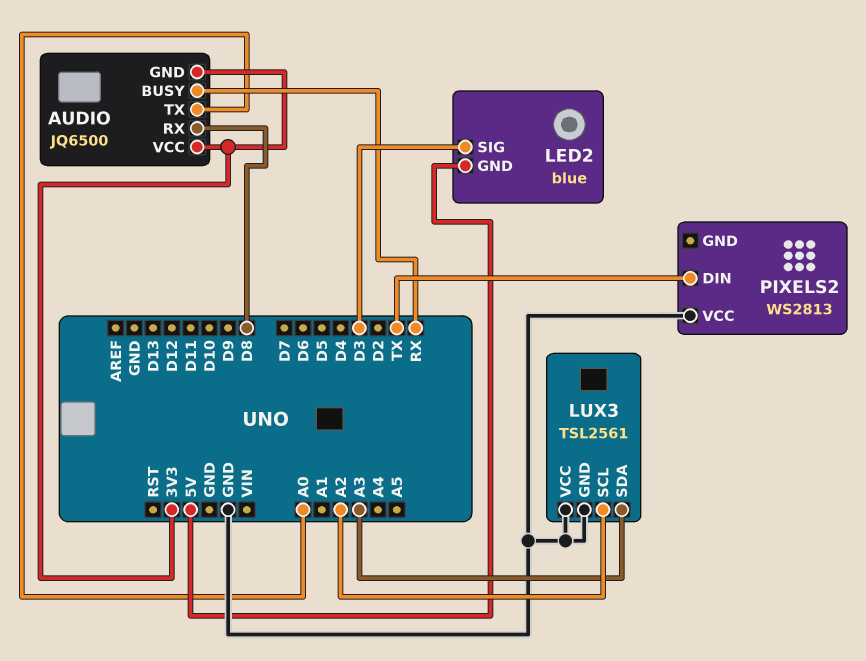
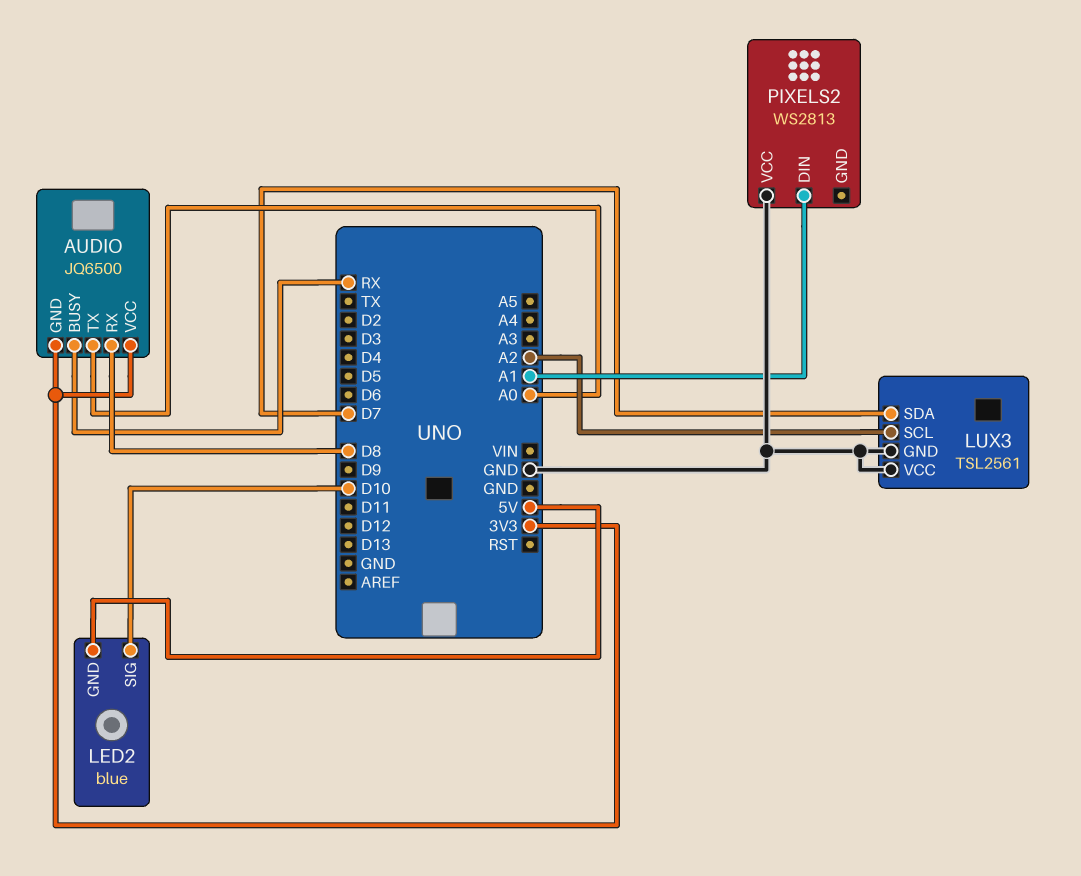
LED2 pin SIG: D3 -> D10
LUX3 pin SDA: A3 -> D7
PIXELS2 pin DIN: TX -> A1

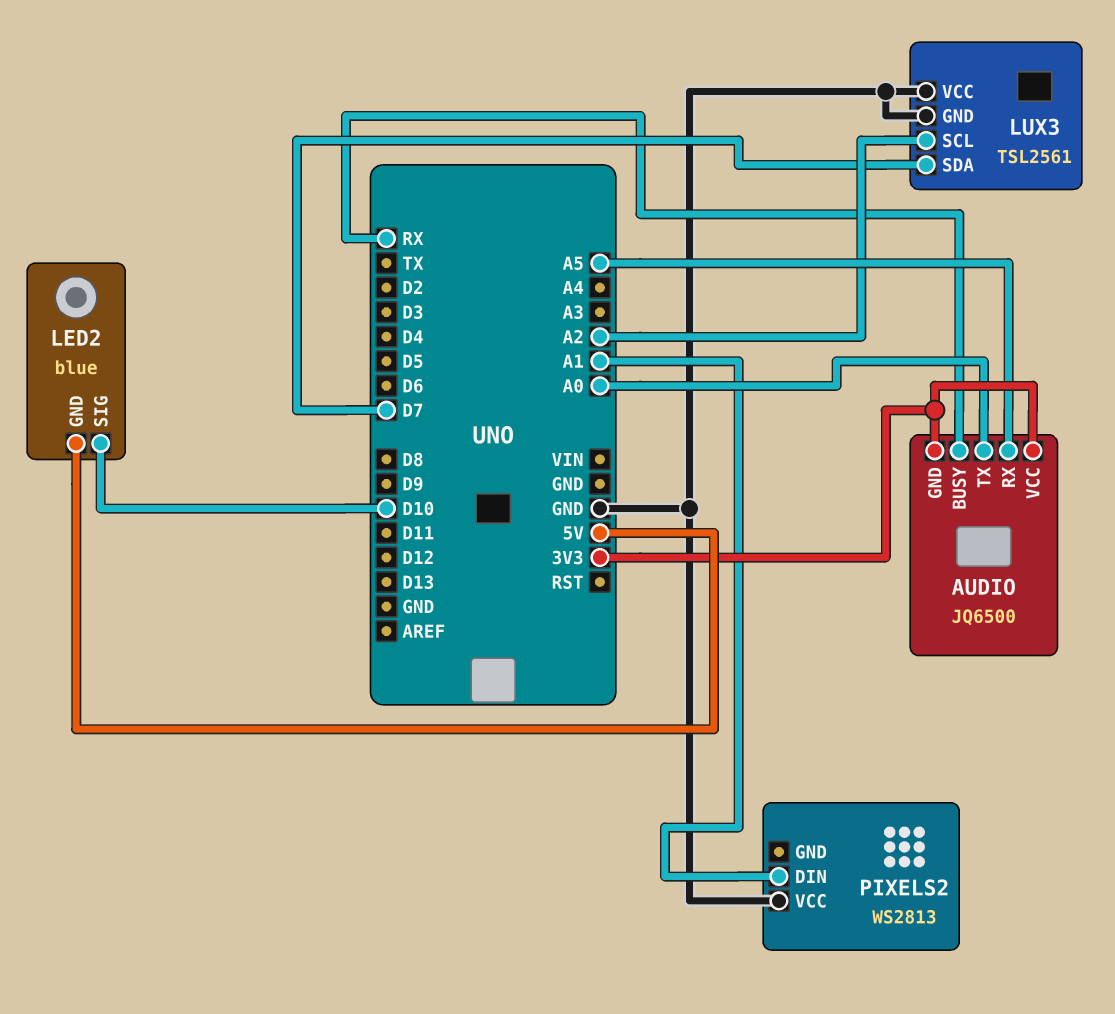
AUDIO pin RX: D8 -> A5

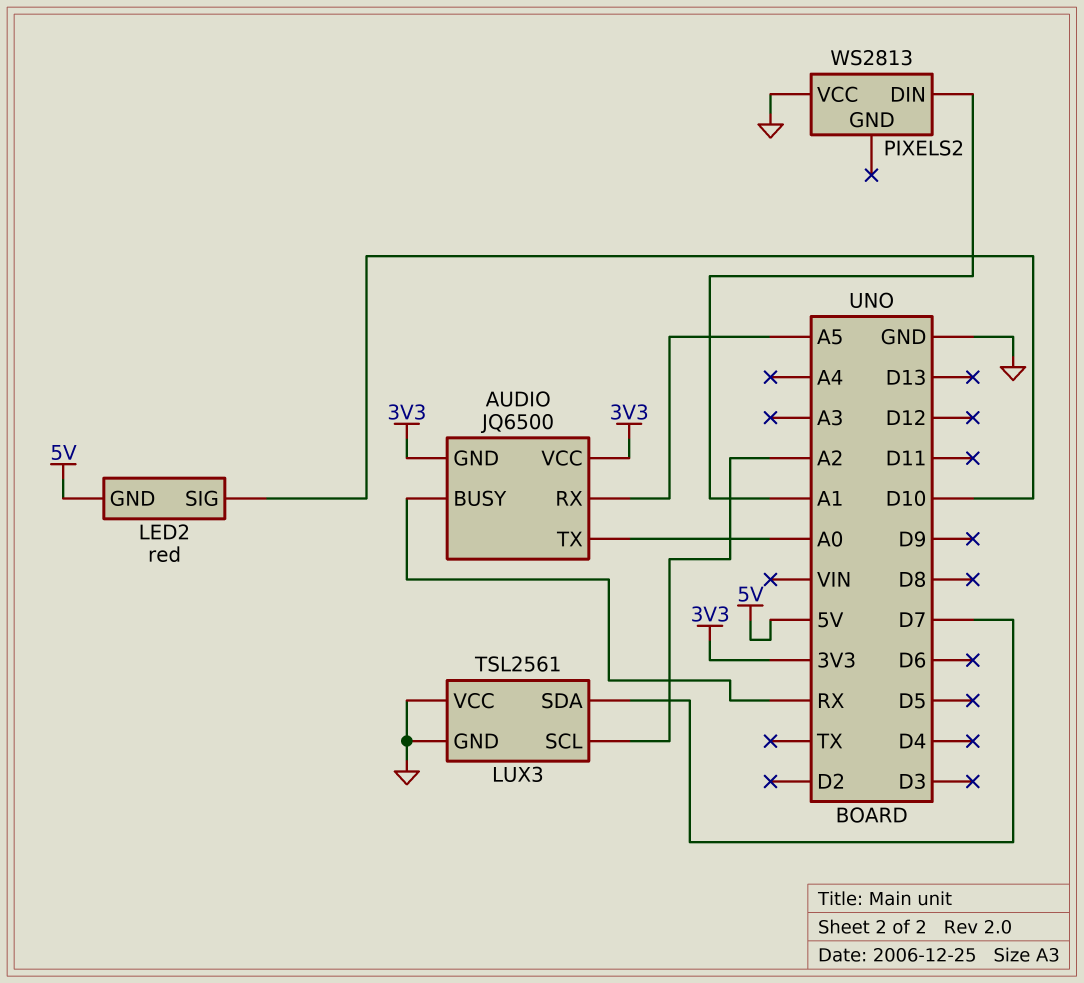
LED2: blue -> red

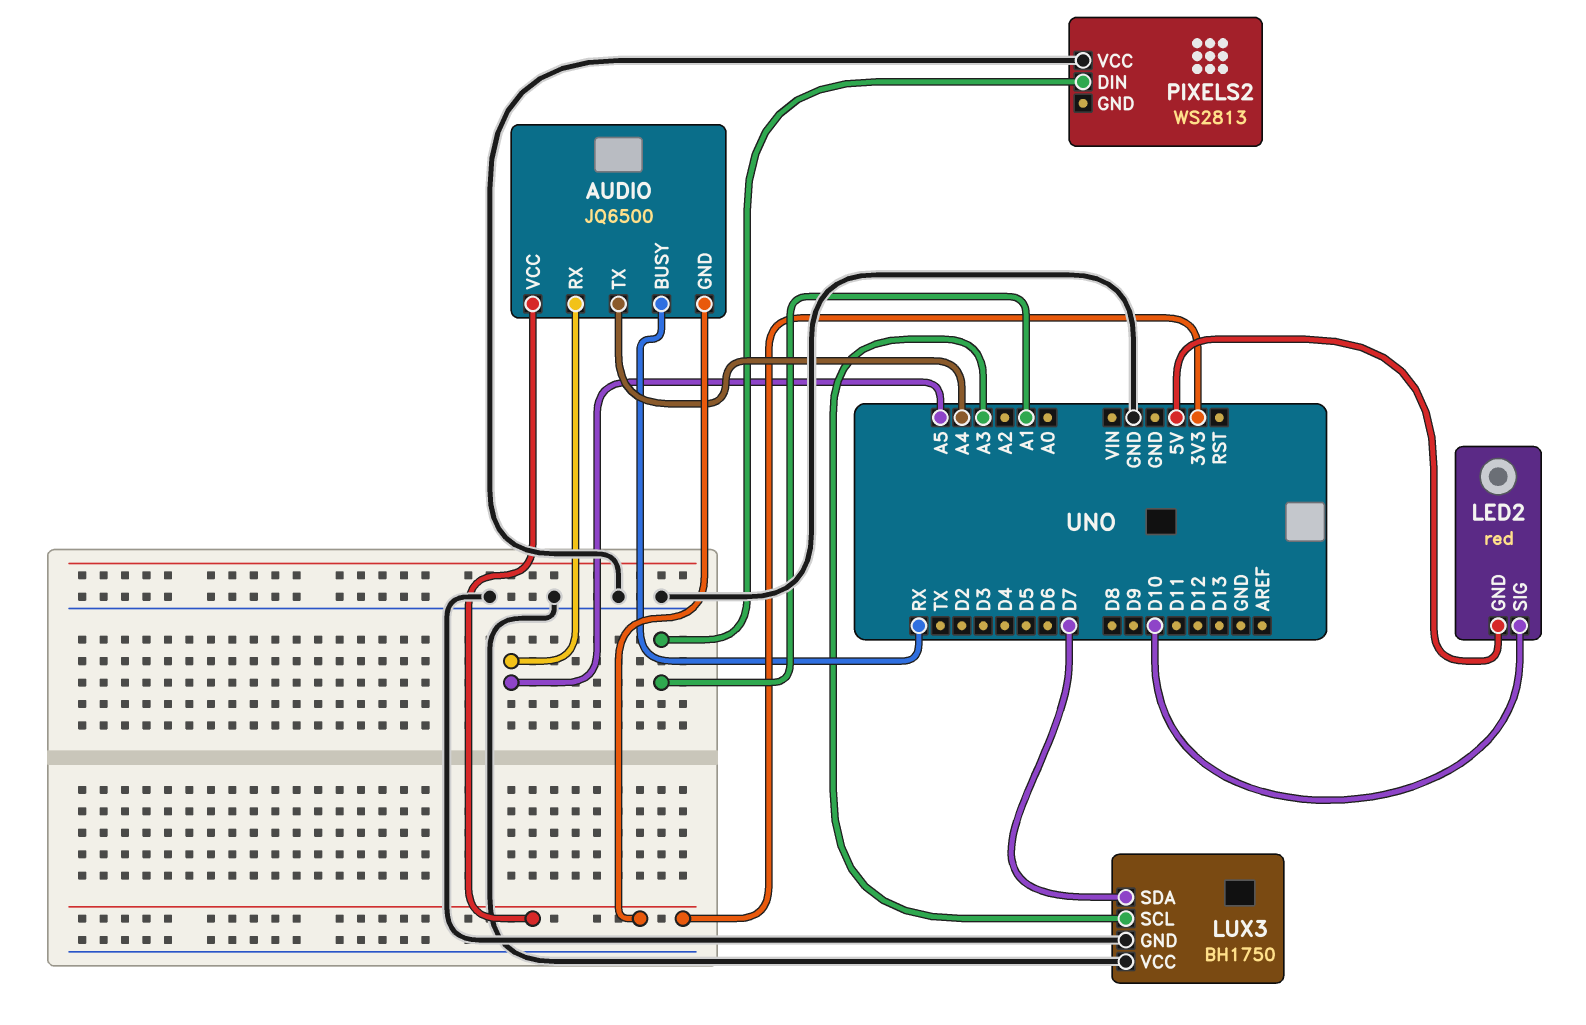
AUDIO pin TX: A0 -> A4
LUX3: TSL2561 -> BH1750
LUX3 pin SCL: A2 -> A3

